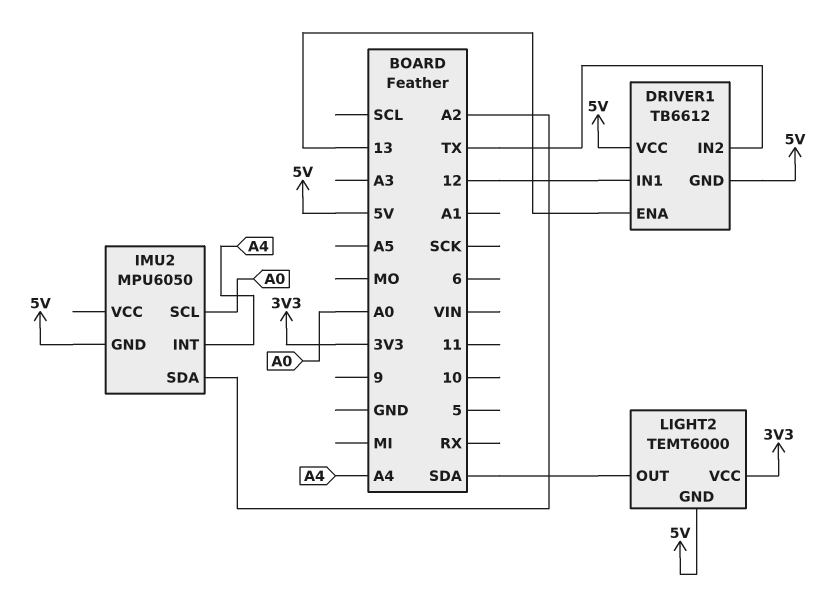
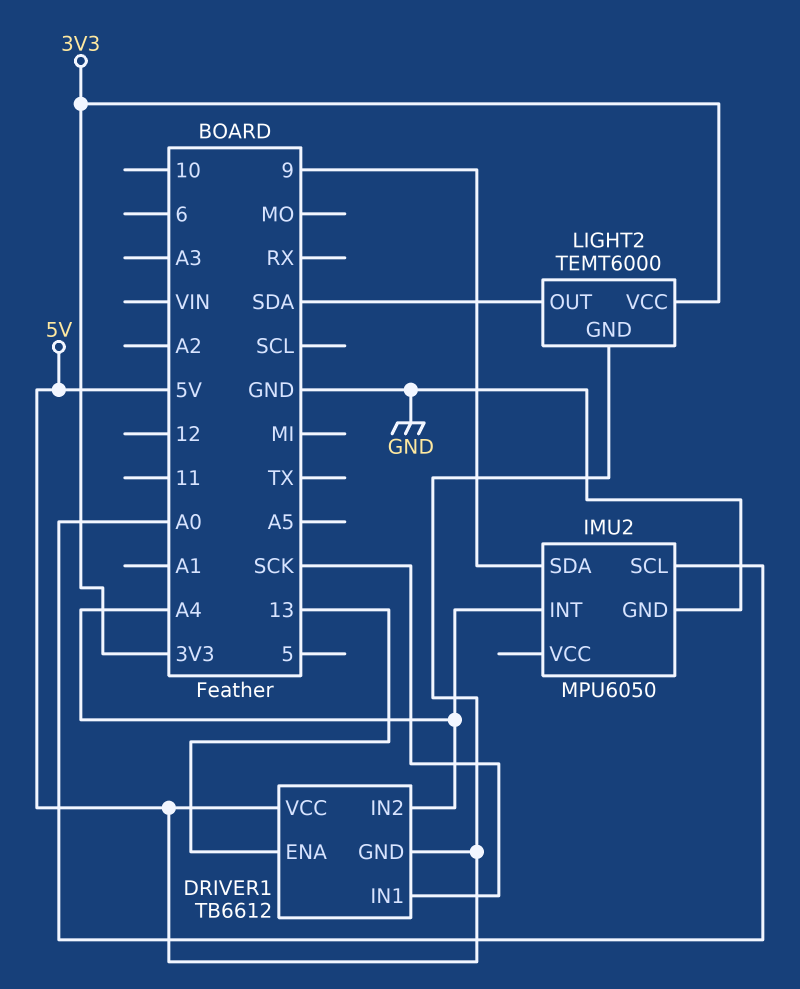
DRIVER1 pin IN1: 12 -> SCK
DRIVER1 pin IN2: TX -> A4
IMU2 pin GND: 5V -> GND
IMU2 pin SDA: A2 -> 9

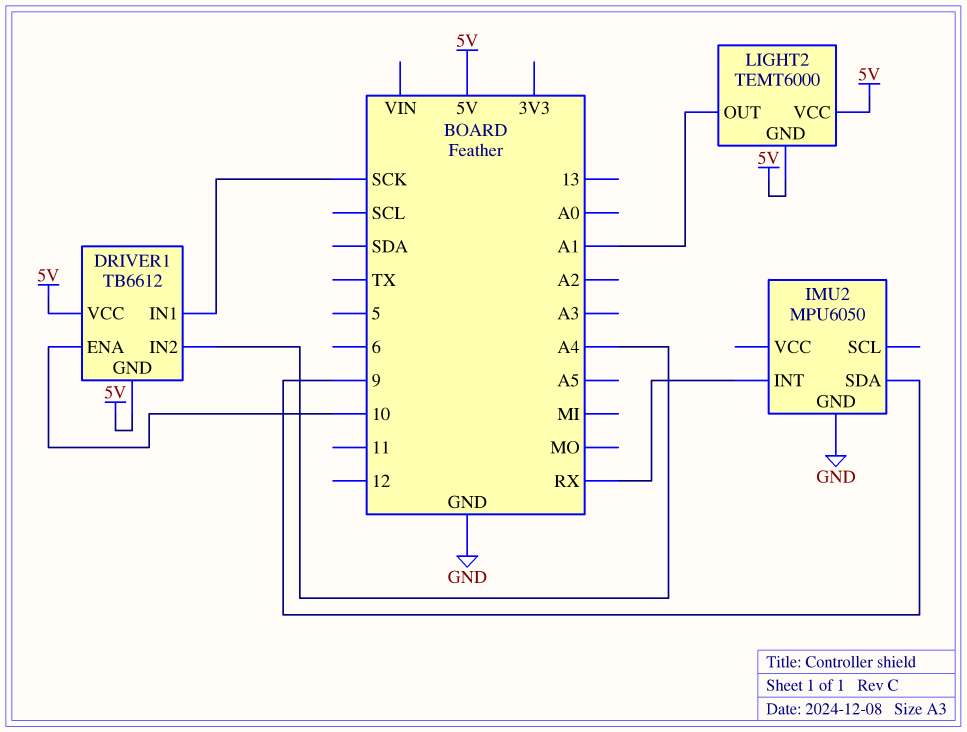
DRIVER1 pin ENA: 13 -> 10
IMU2 pin INT: A4 -> RX
IMU2 pin SCL: A0 -> none
LIGHT2 pin OUT: SDA -> A1
LIGHT2 pin VCC: 3V3 -> 5V

